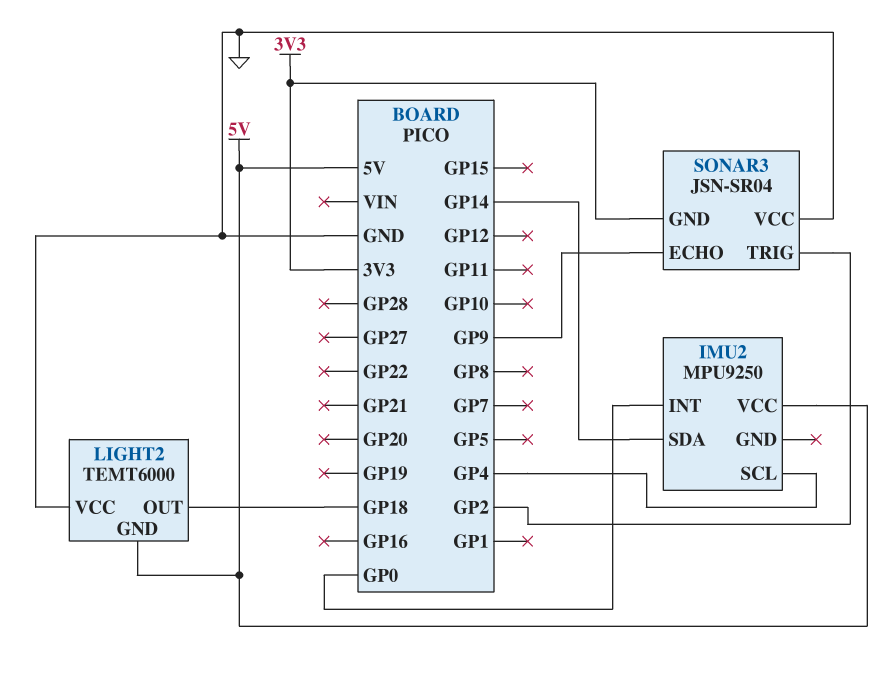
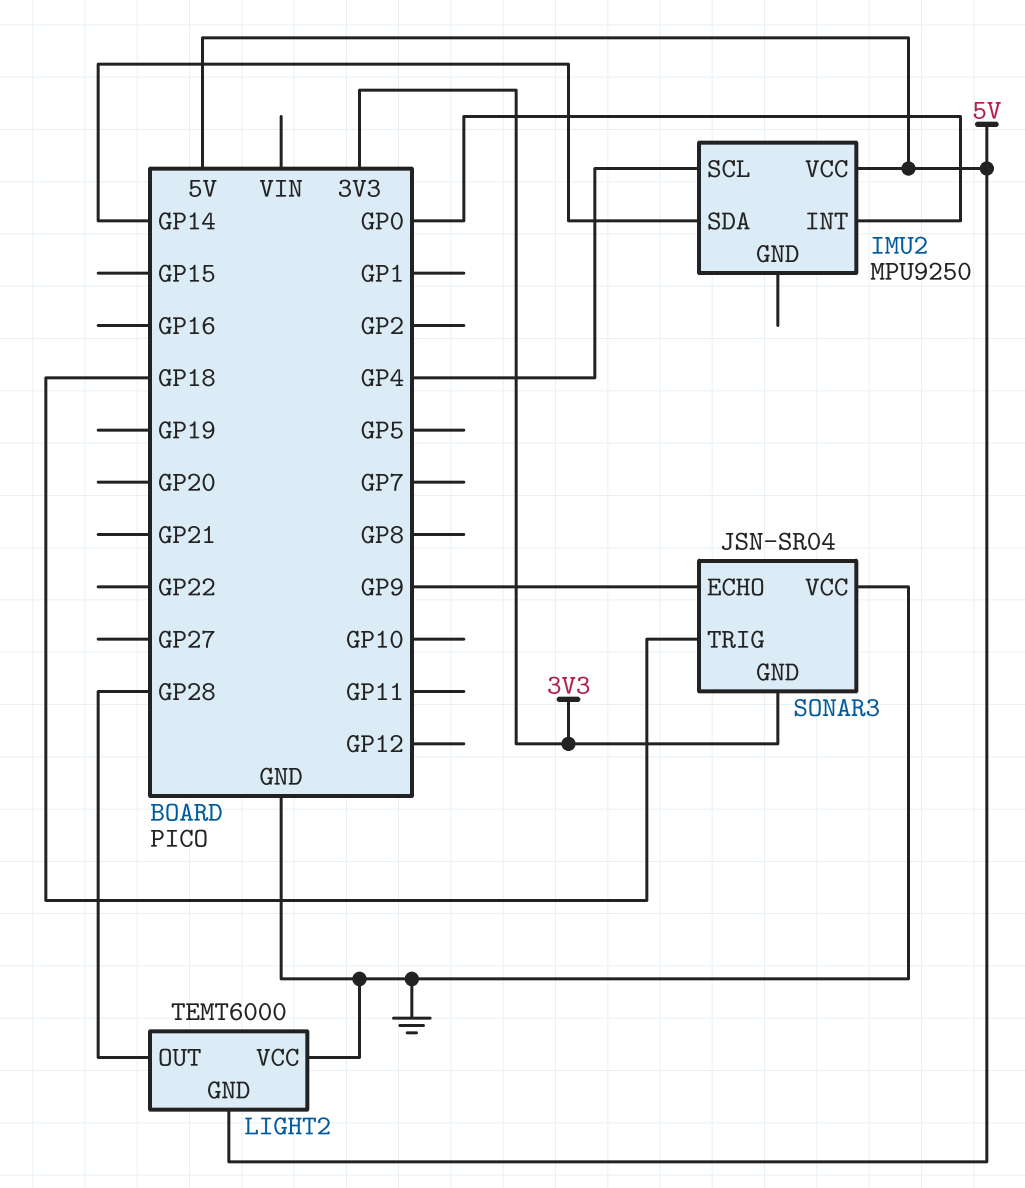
LIGHT2 pin OUT: GP18 -> GP28
SONAR3 pin TRIG: GP2 -> GP18

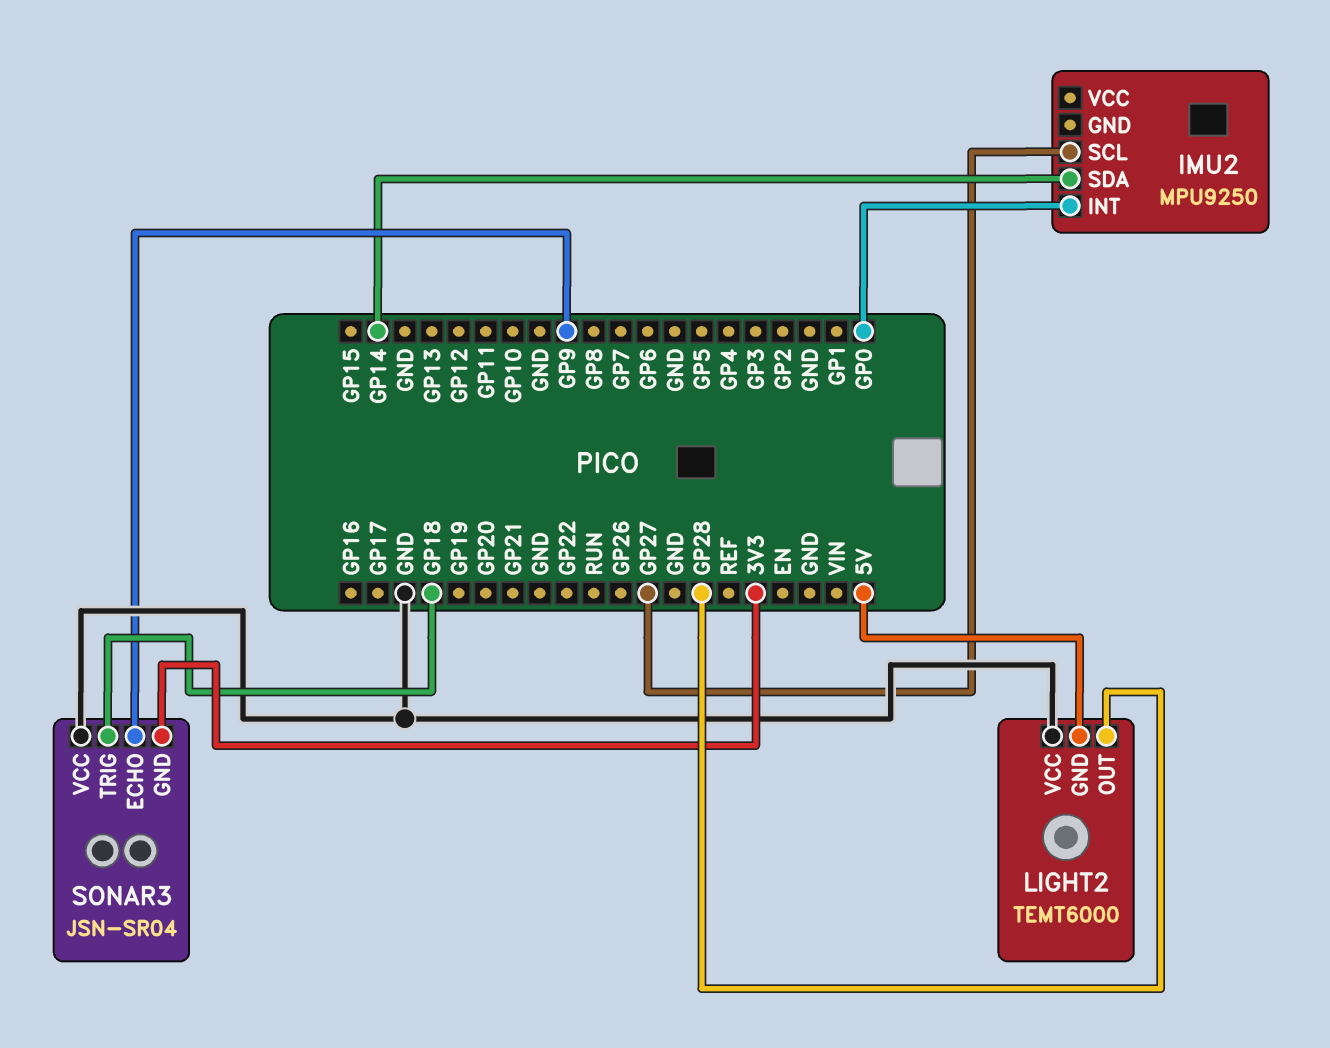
IMU2 pin SCL: GP4 -> GP27
IMU2 pin VCC: 5V -> none

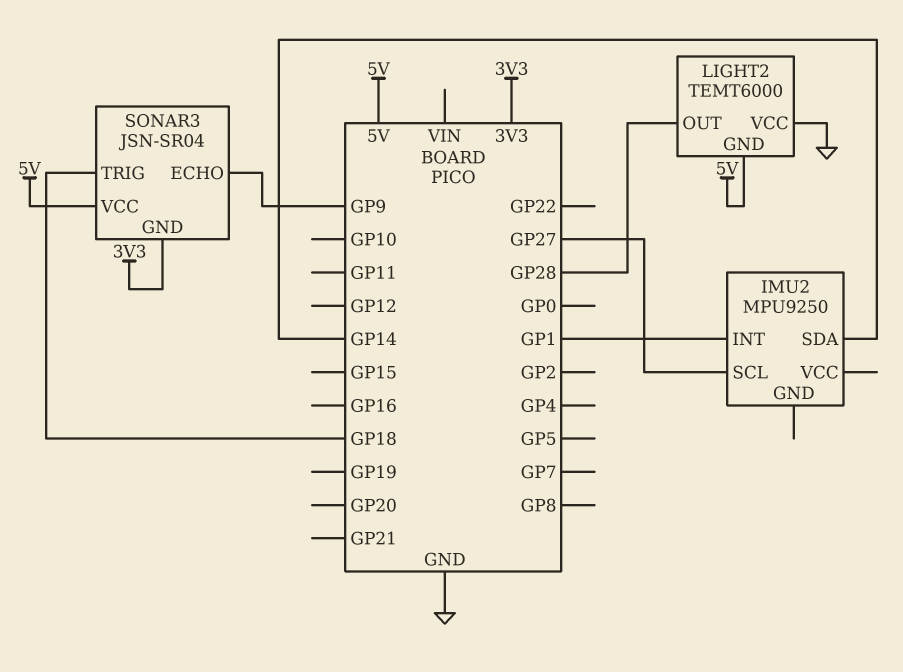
IMU2 pin INT: GP0 -> GP1
SONAR3 pin VCC: GND -> 5V

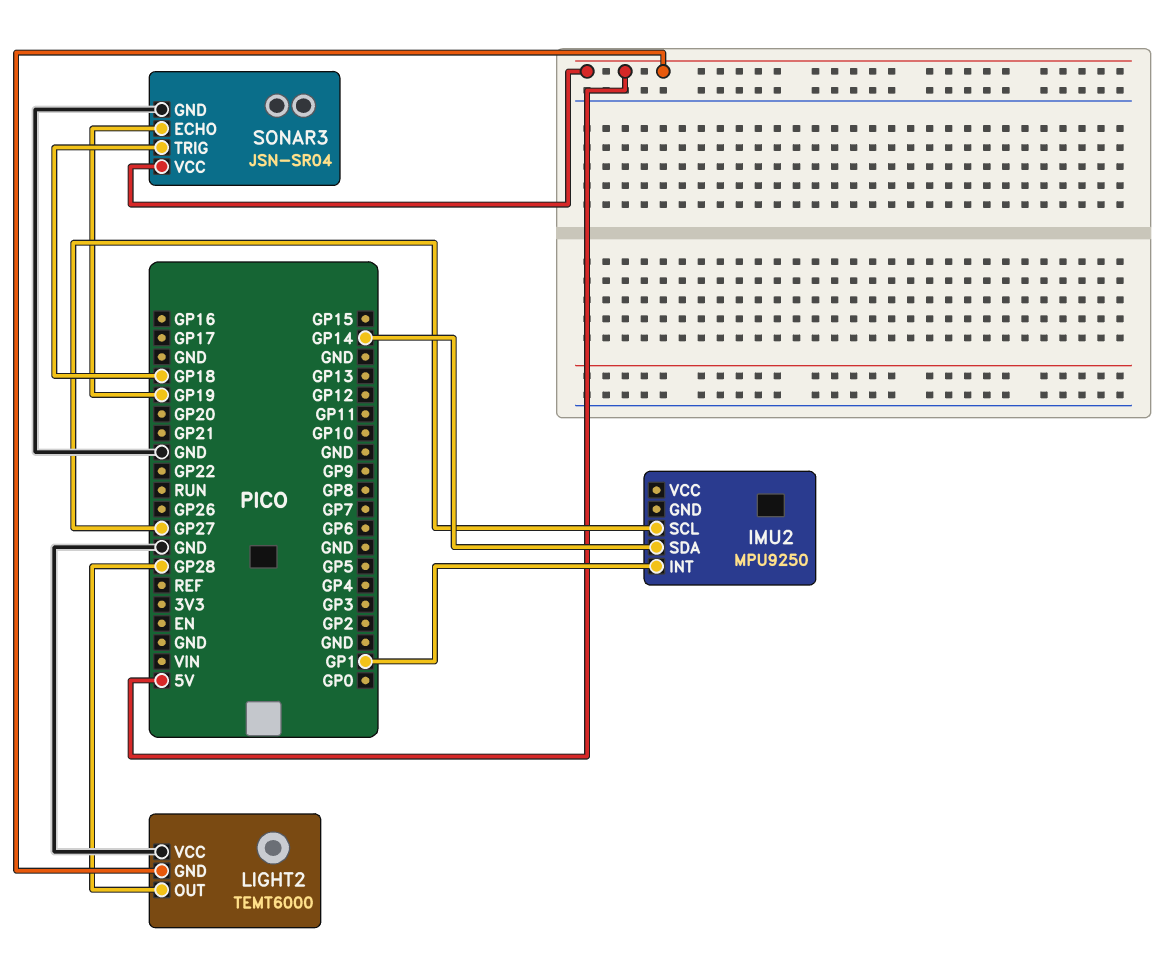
SONAR3 pin ECHO: GP9 -> GP19
SONAR3 pin GND: 3V3 -> GND

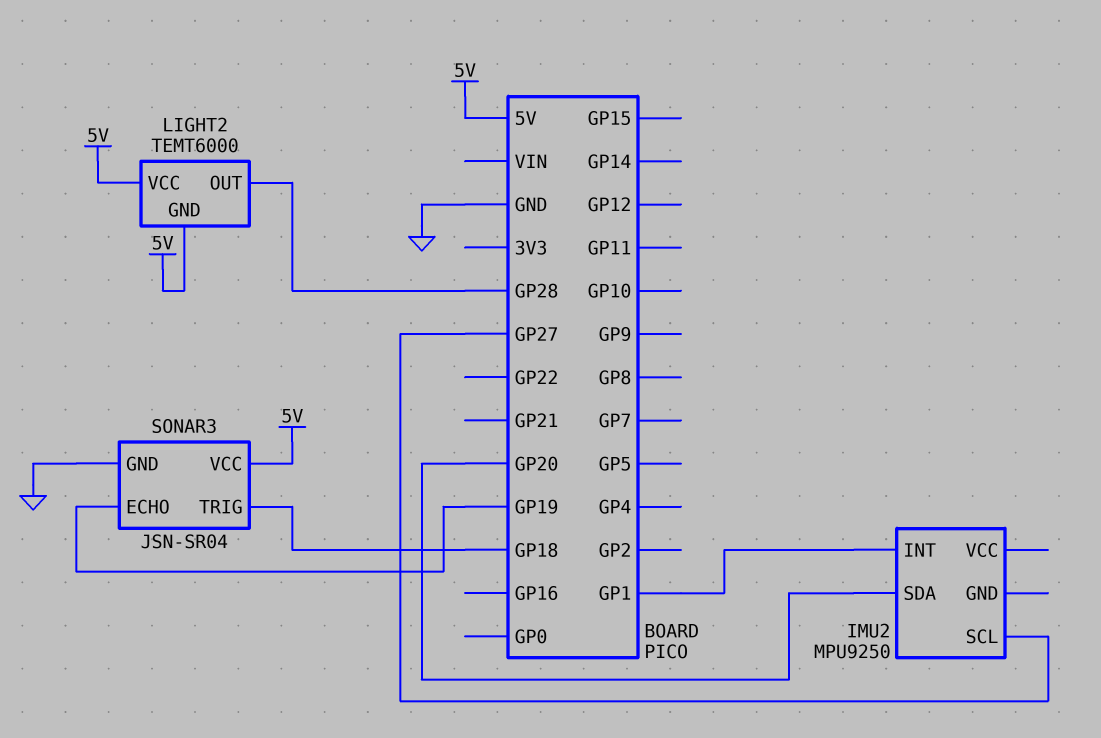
IMU2 pin SDA: GP14 -> GP20
LIGHT2 pin VCC: GND -> 5V

